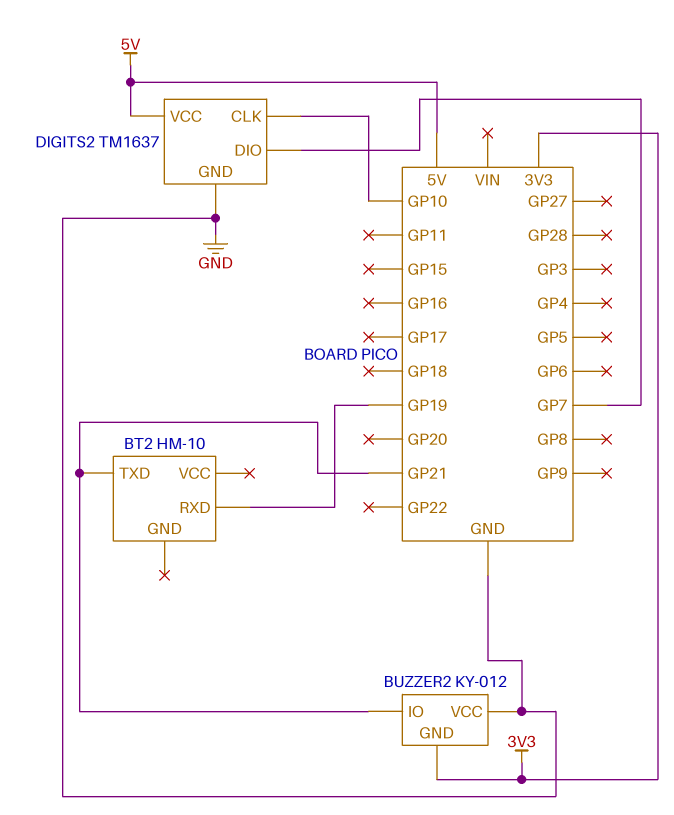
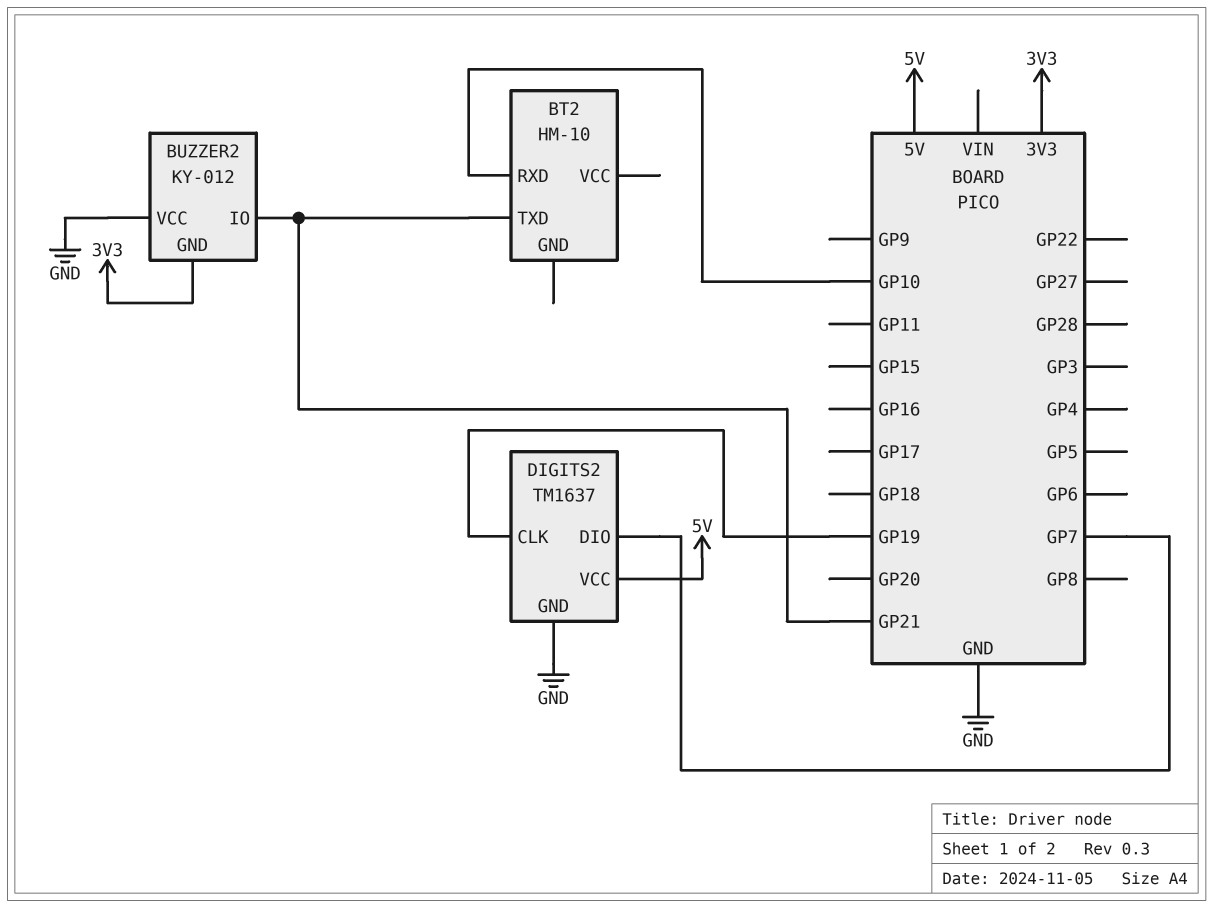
BT2 pin RXD: GP19 -> GP10
DIGITS2 pin CLK: GP10 -> GP19

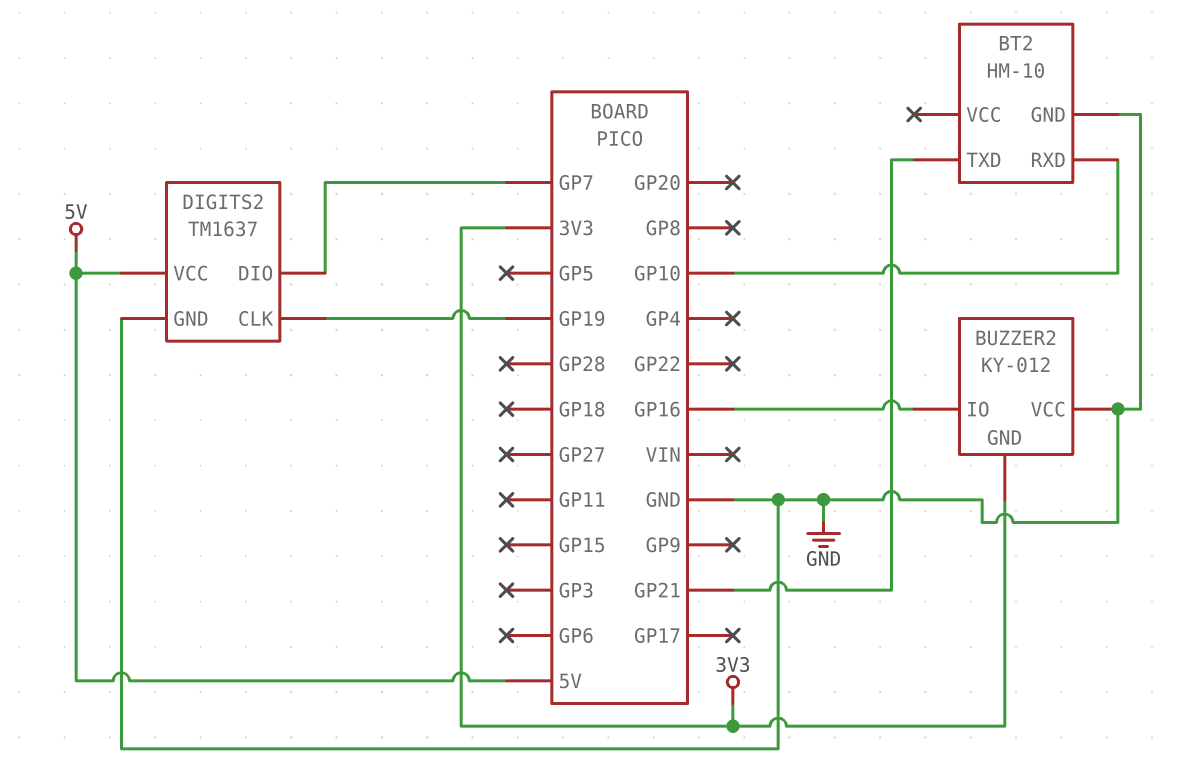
BT2 pin GND: none -> GND
BUZZER2 pin IO: GP21 -> GP16

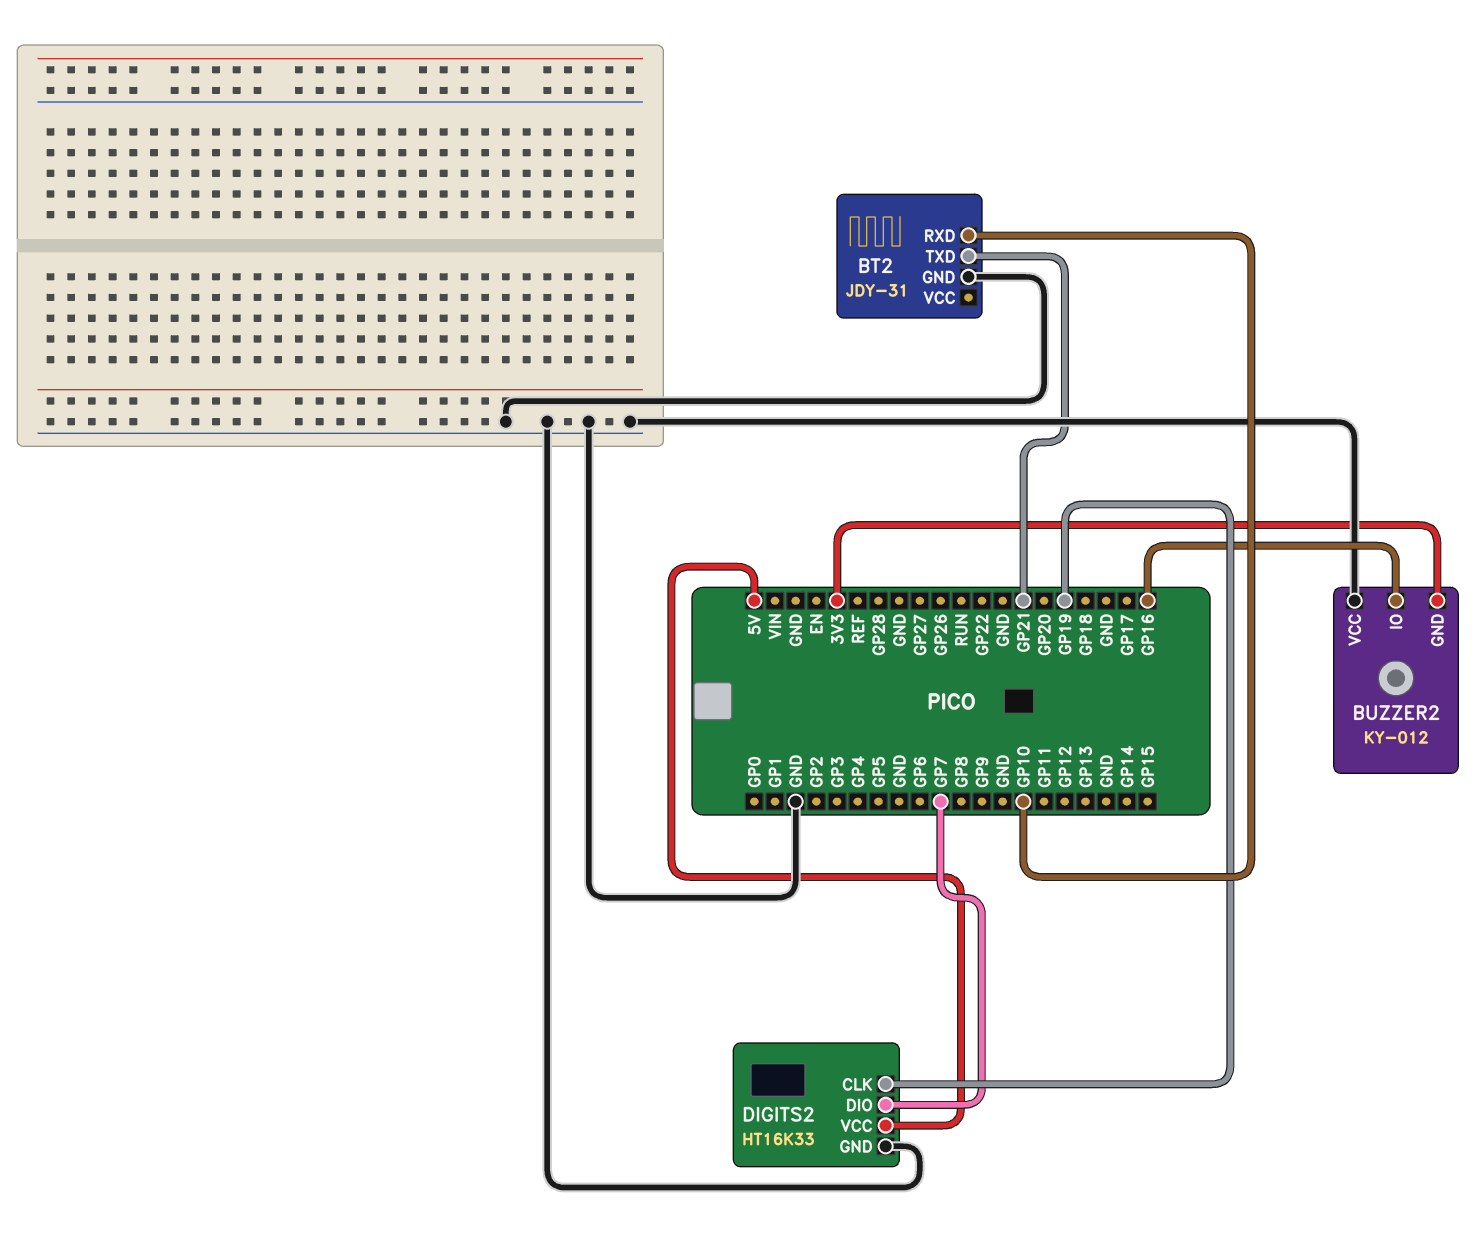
BT2: HM-10 -> JDY-31
DIGITS2: TM1637 -> HT16K33

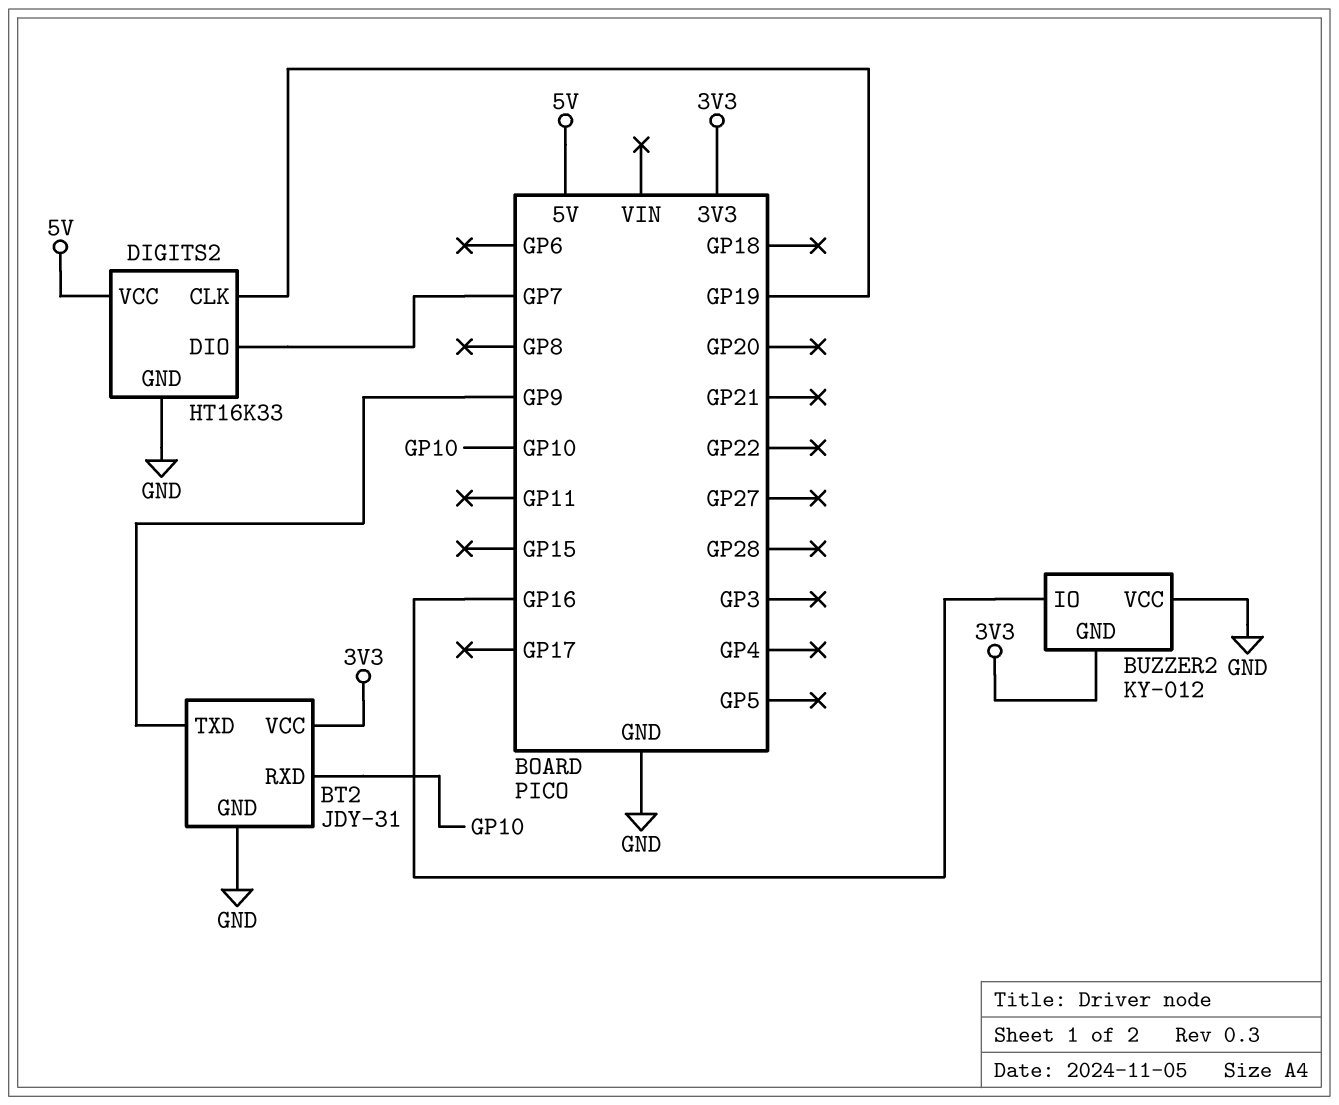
BT2 pin TXD: GP21 -> GP9
BT2 pin VCC: none -> 3V3

